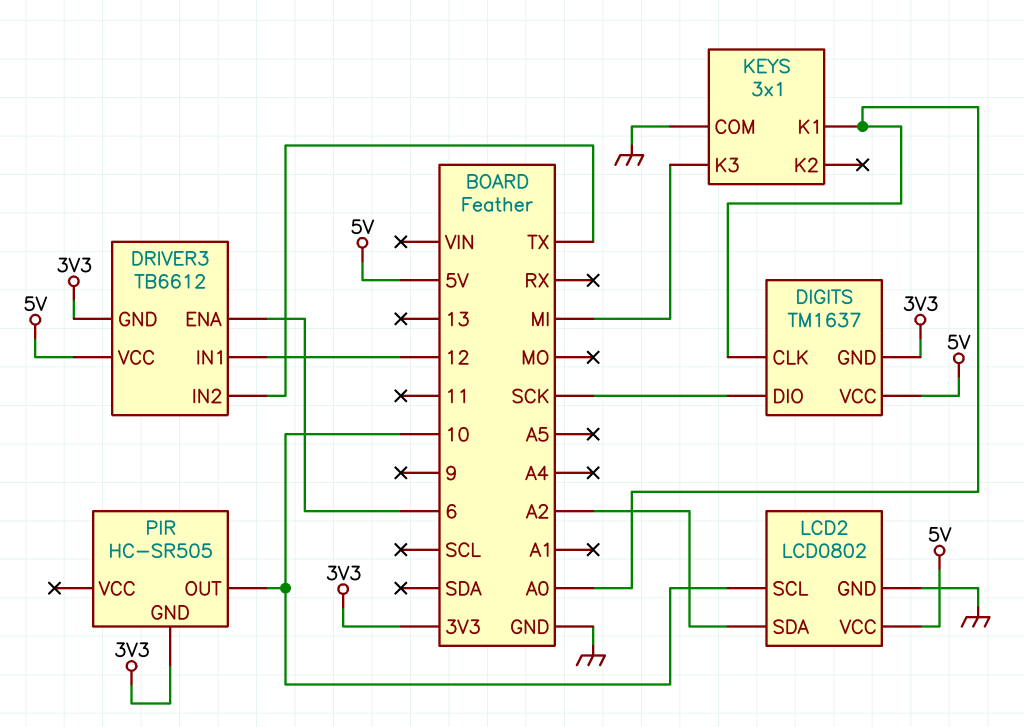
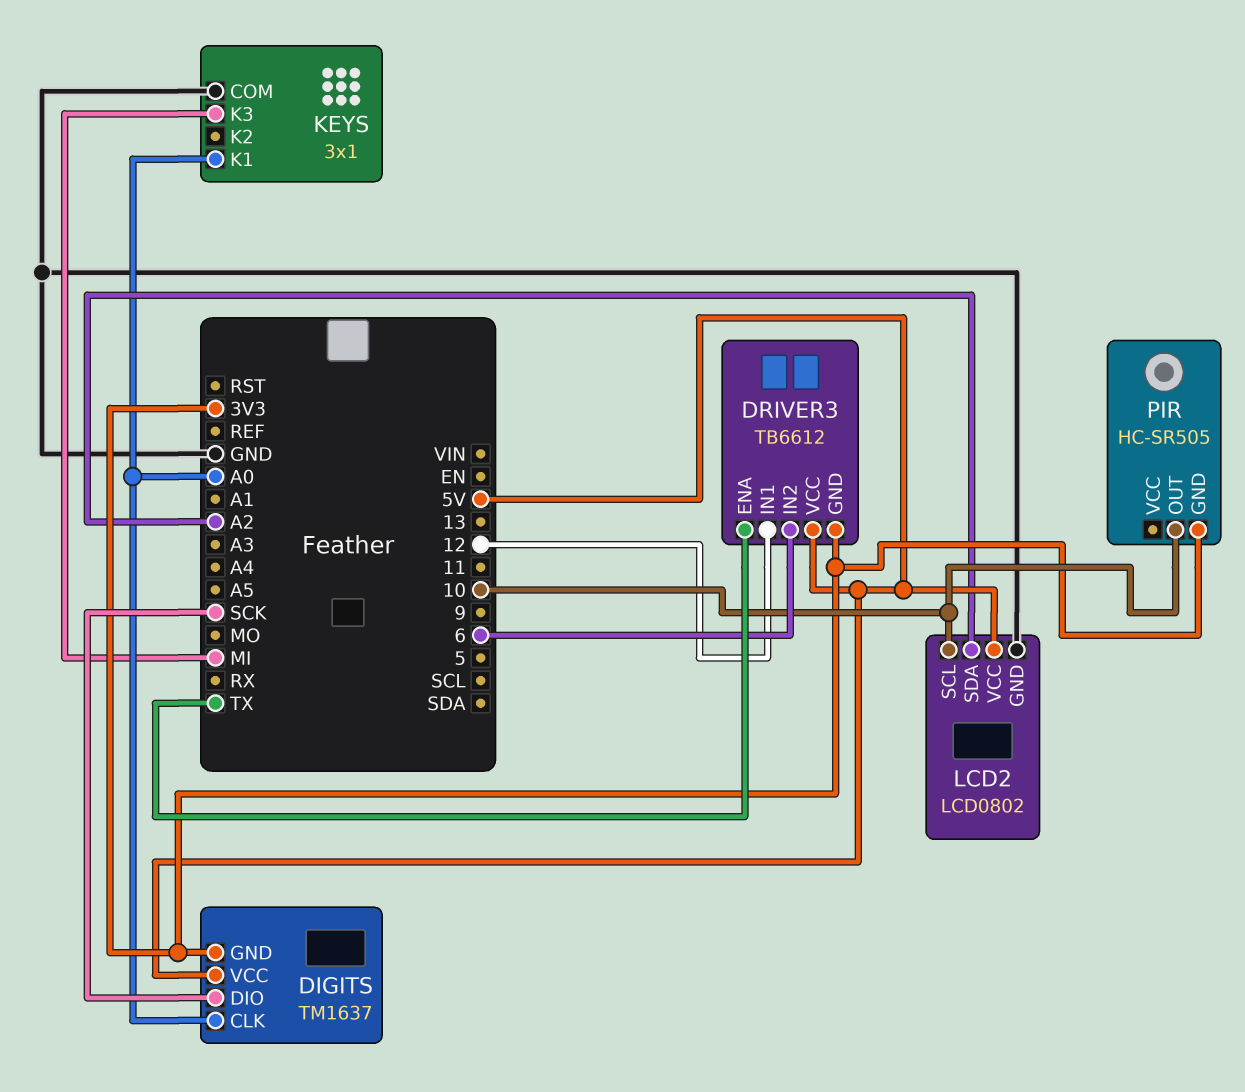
DRIVER3 pin ENA: 6 -> TX
DRIVER3 pin IN2: TX -> 6

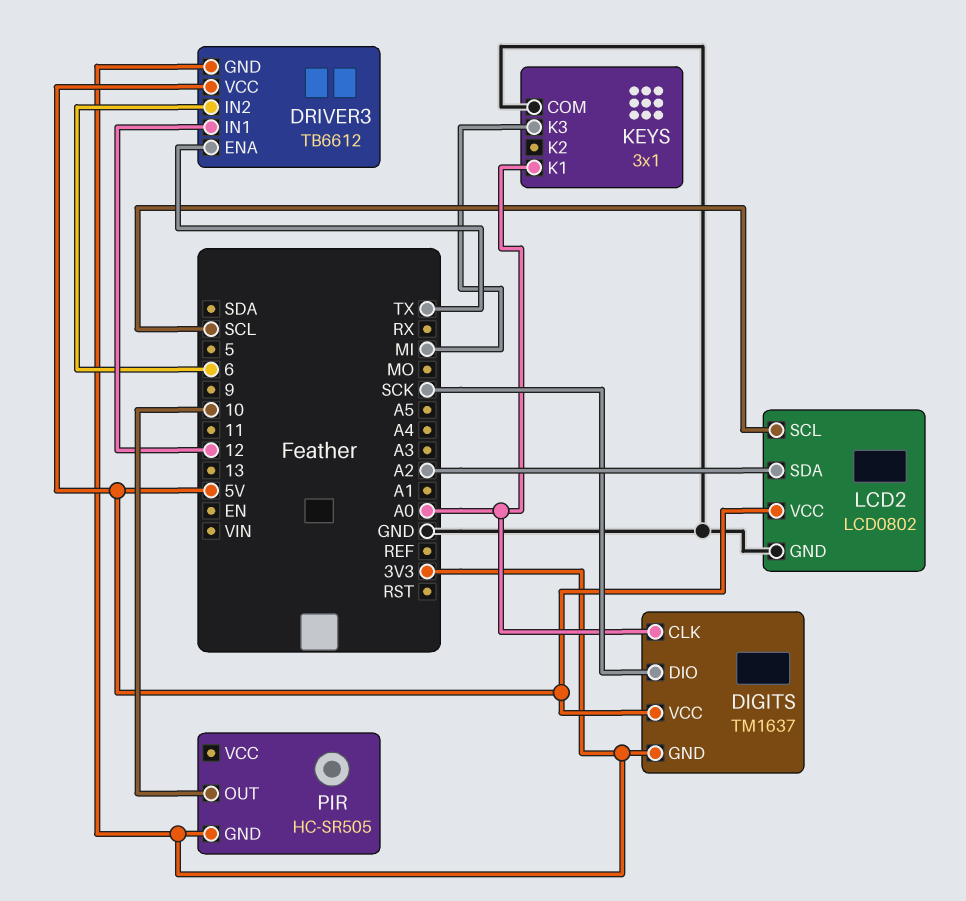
LCD2 pin SCL: 10 -> SCL

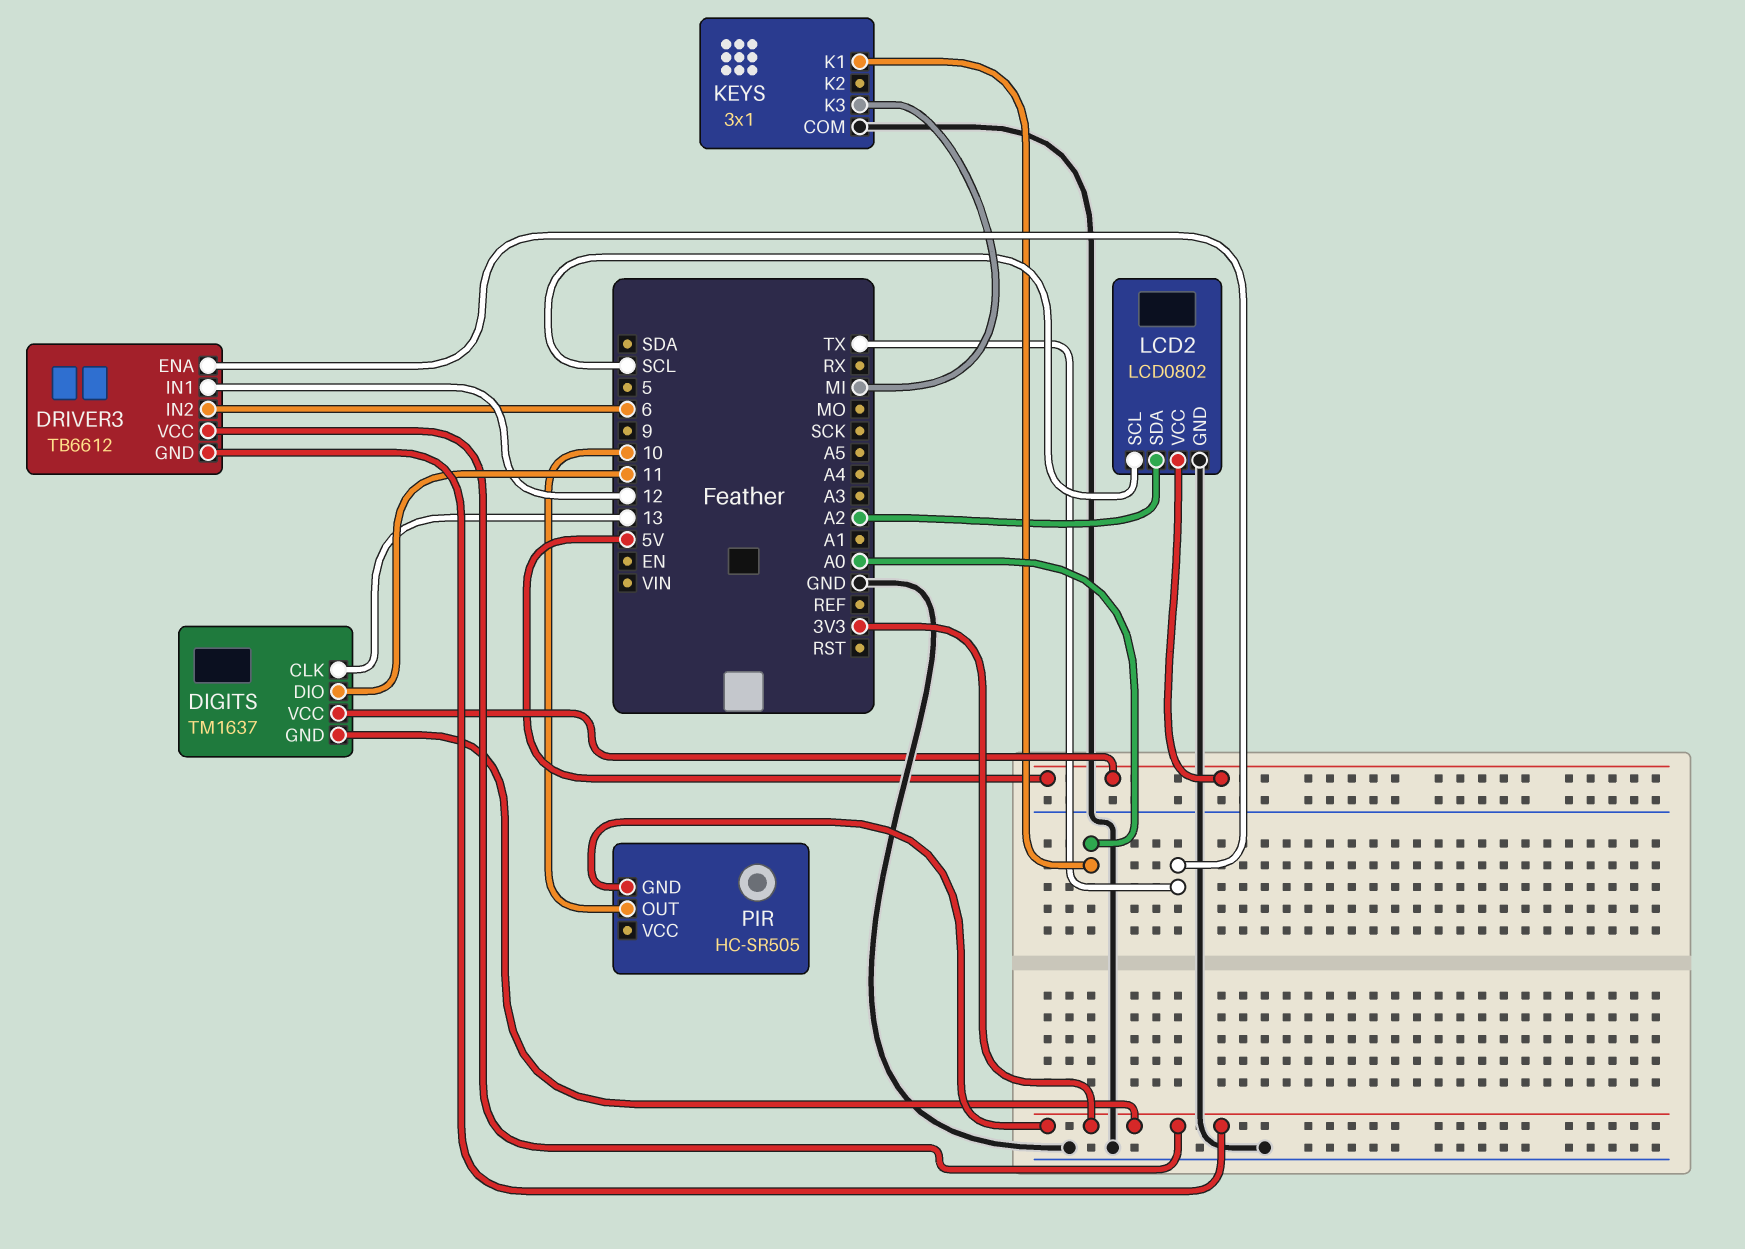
DIGITS pin CLK: A0 -> 13
DIGITS pin DIO: SCK -> 11
DRIVER3 pin VCC: 5V -> 3V3

